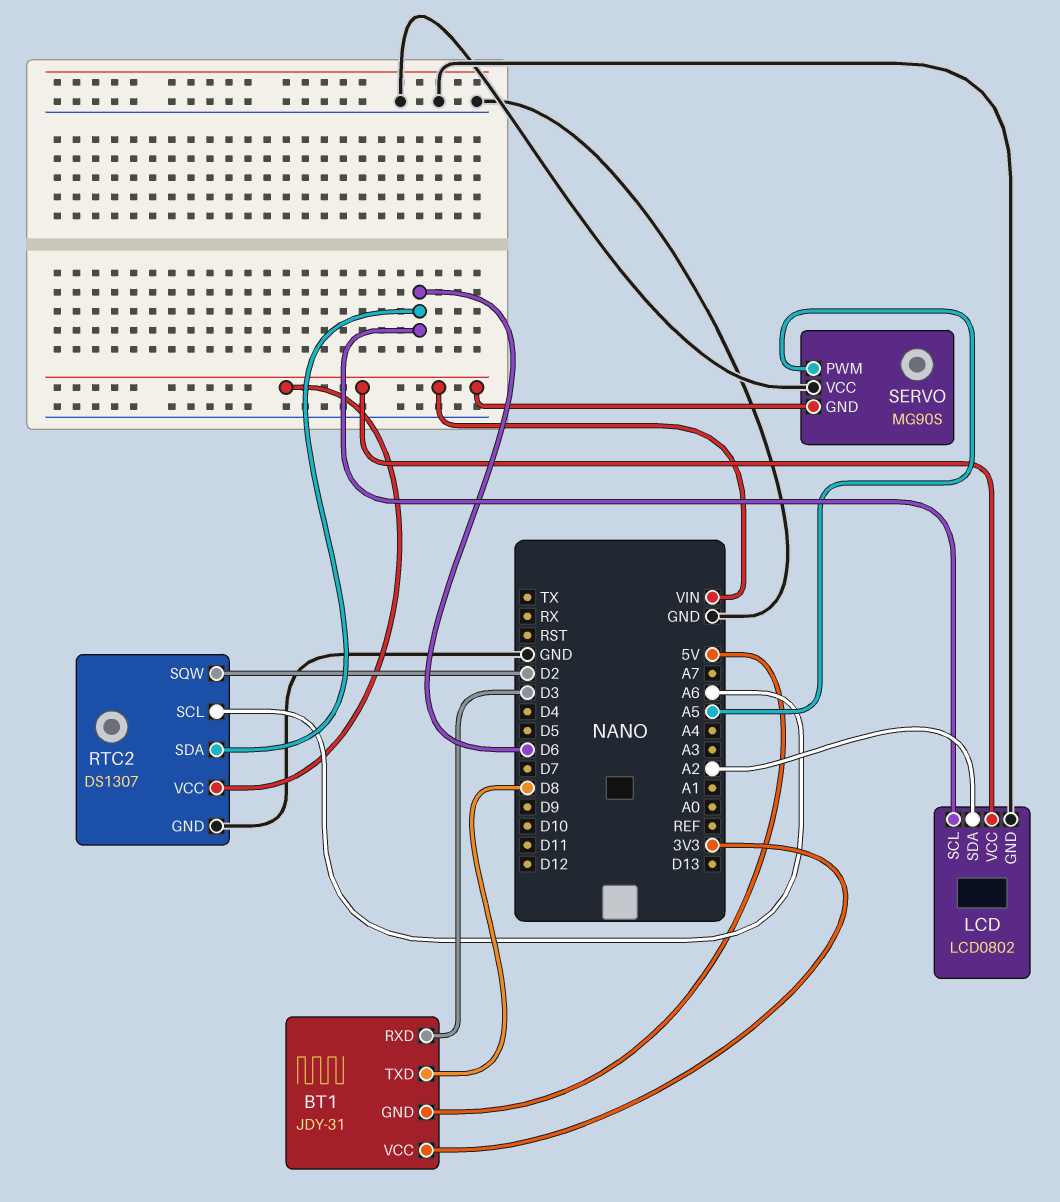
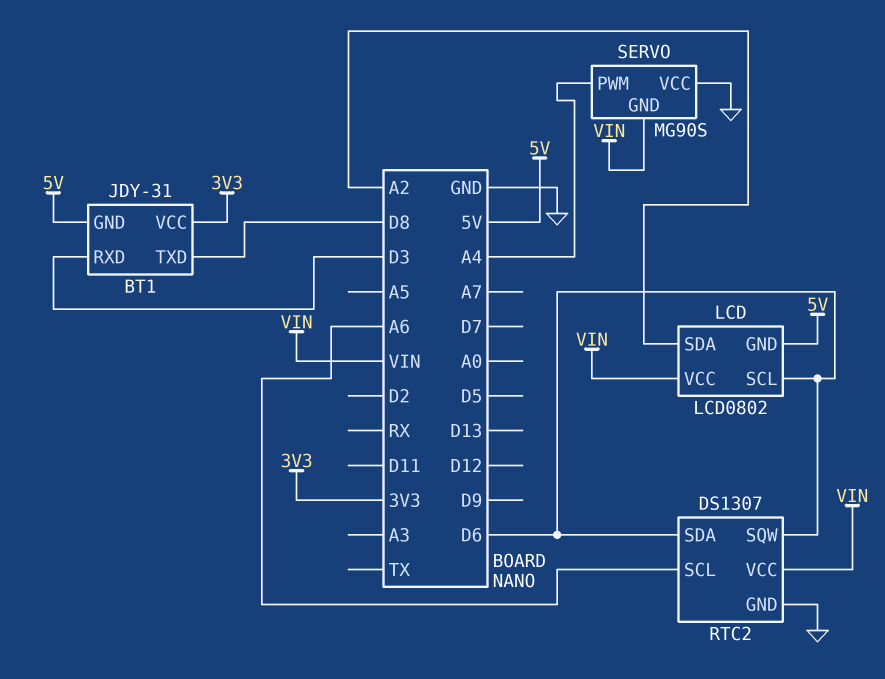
LCD pin GND: GND -> 5V
RTC2 pin SQW: D2 -> D6
SERVO pin PWM: A5 -> A4

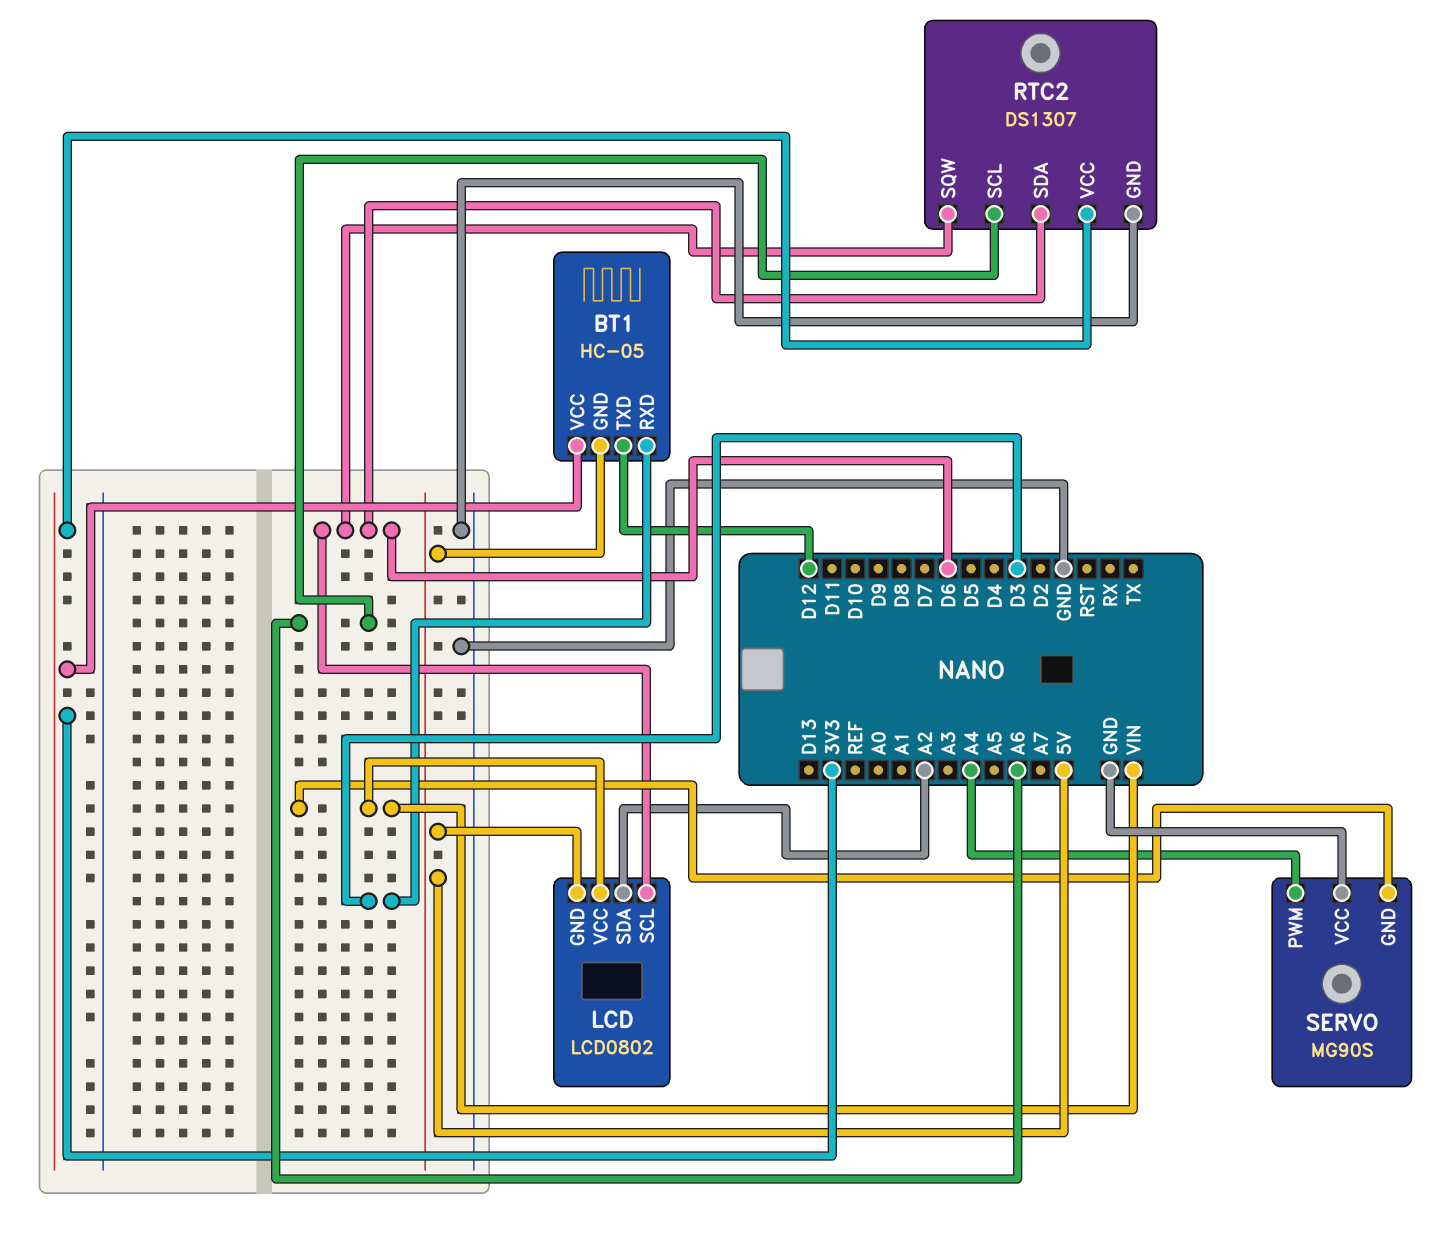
BT1: JDY-31 -> HC-05
BT1 pin TXD: D8 -> D12
RTC2 pin VCC: VIN -> 3V3

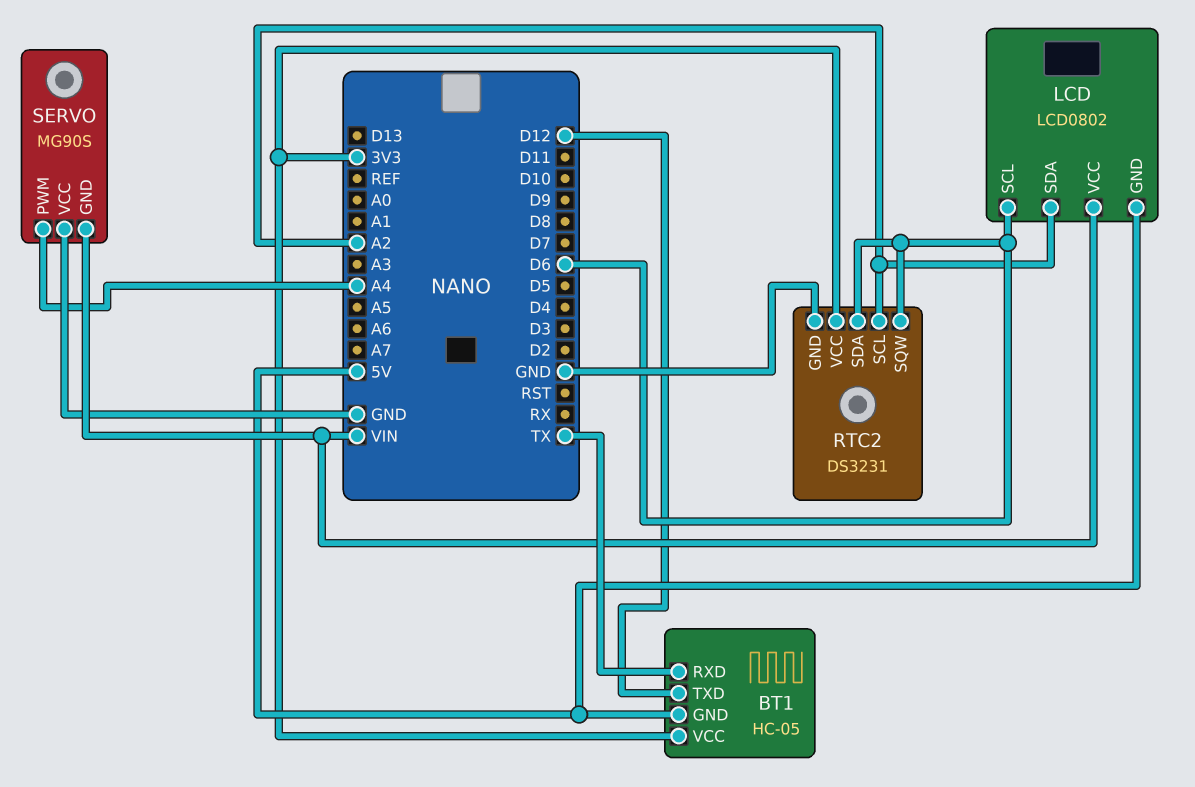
BT1 pin RXD: D3 -> TX
RTC2: DS1307 -> DS3231
RTC2 pin SCL: A6 -> A2

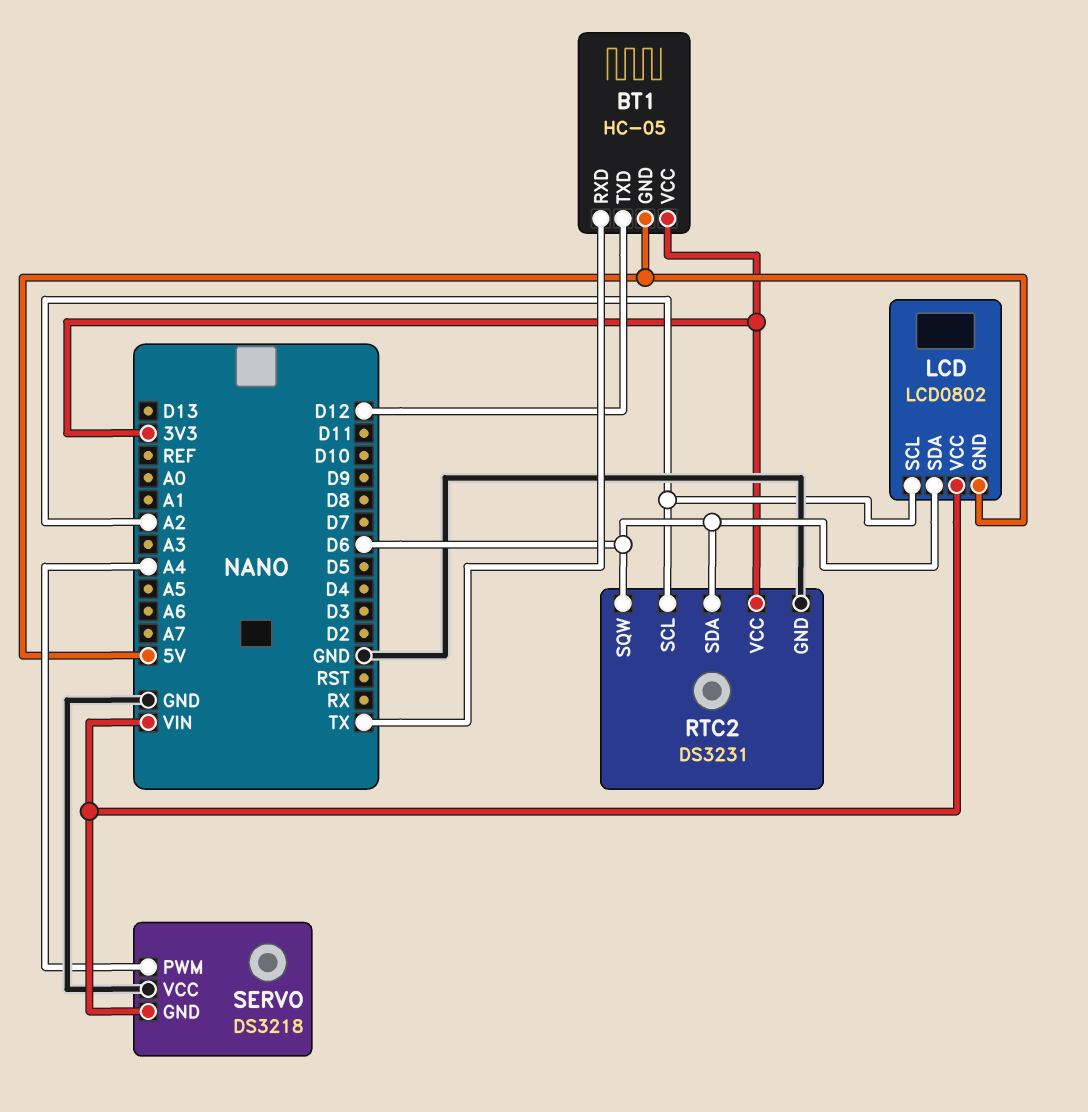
LCD pin SCL: D6 -> A2
LCD pin SDA: A2 -> D6
SERVO: MG90S -> DS3218

